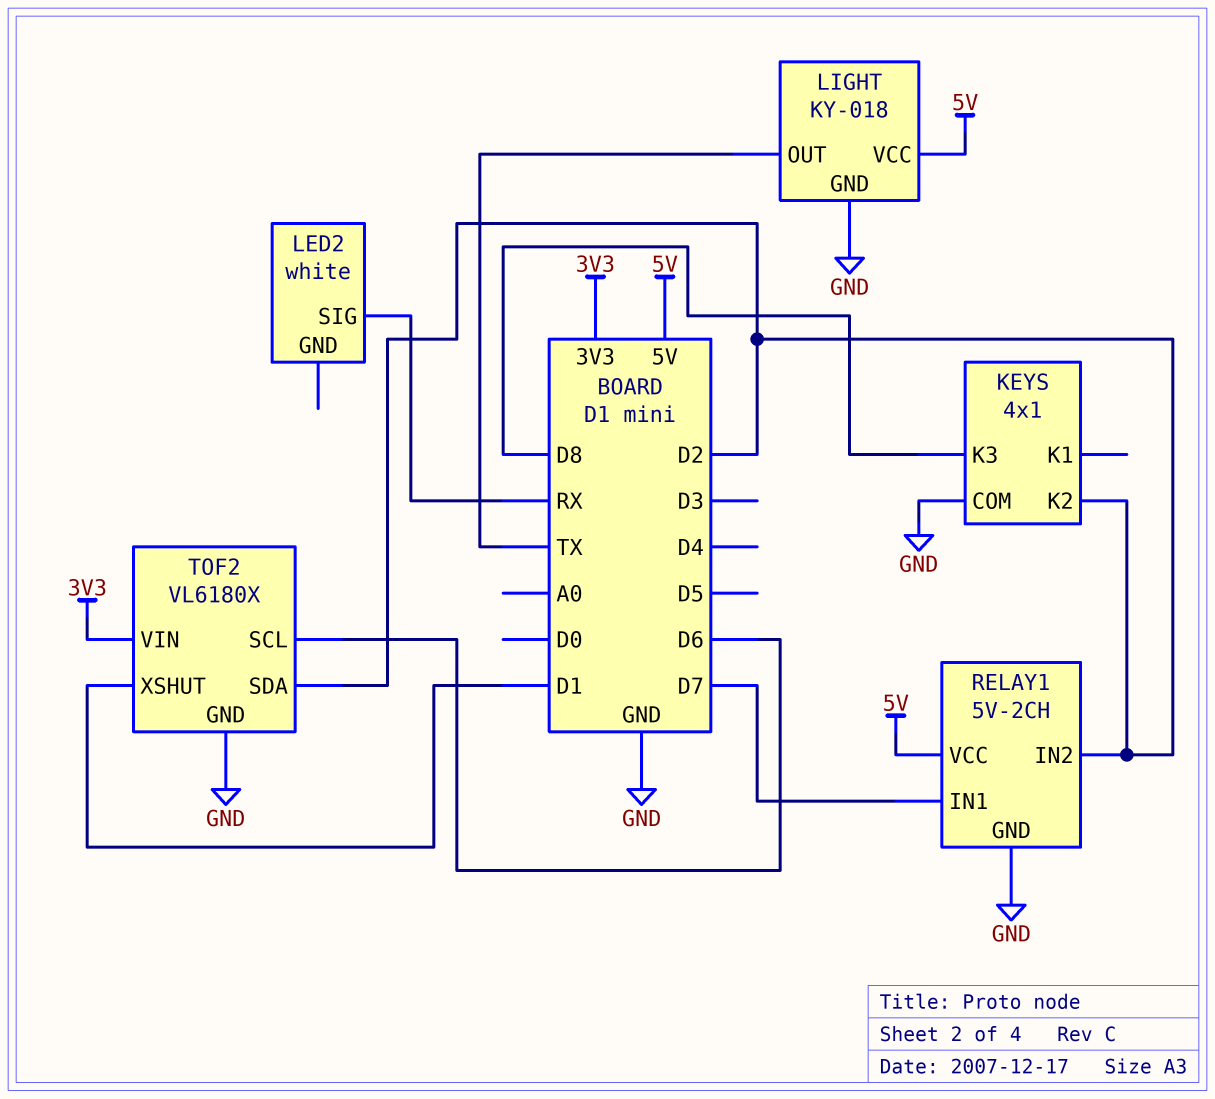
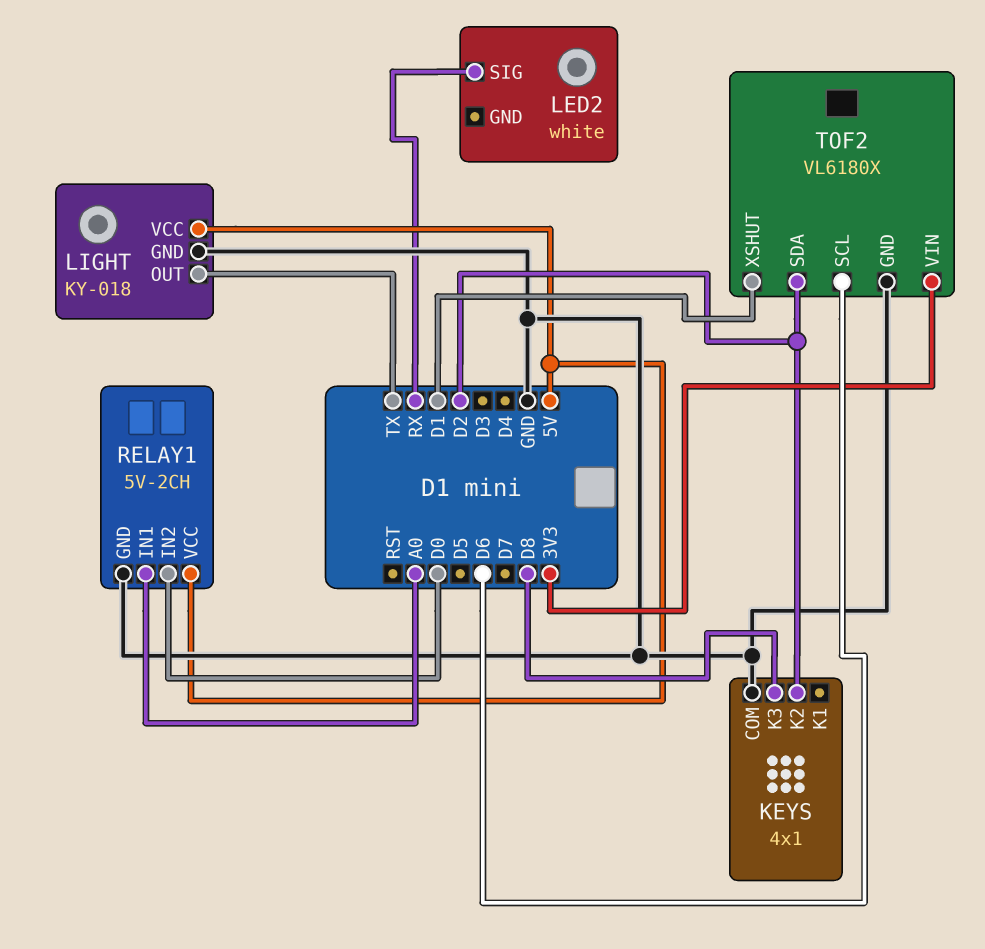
RELAY1 pin IN1: D7 -> A0
RELAY1 pin IN2: D2 -> D0

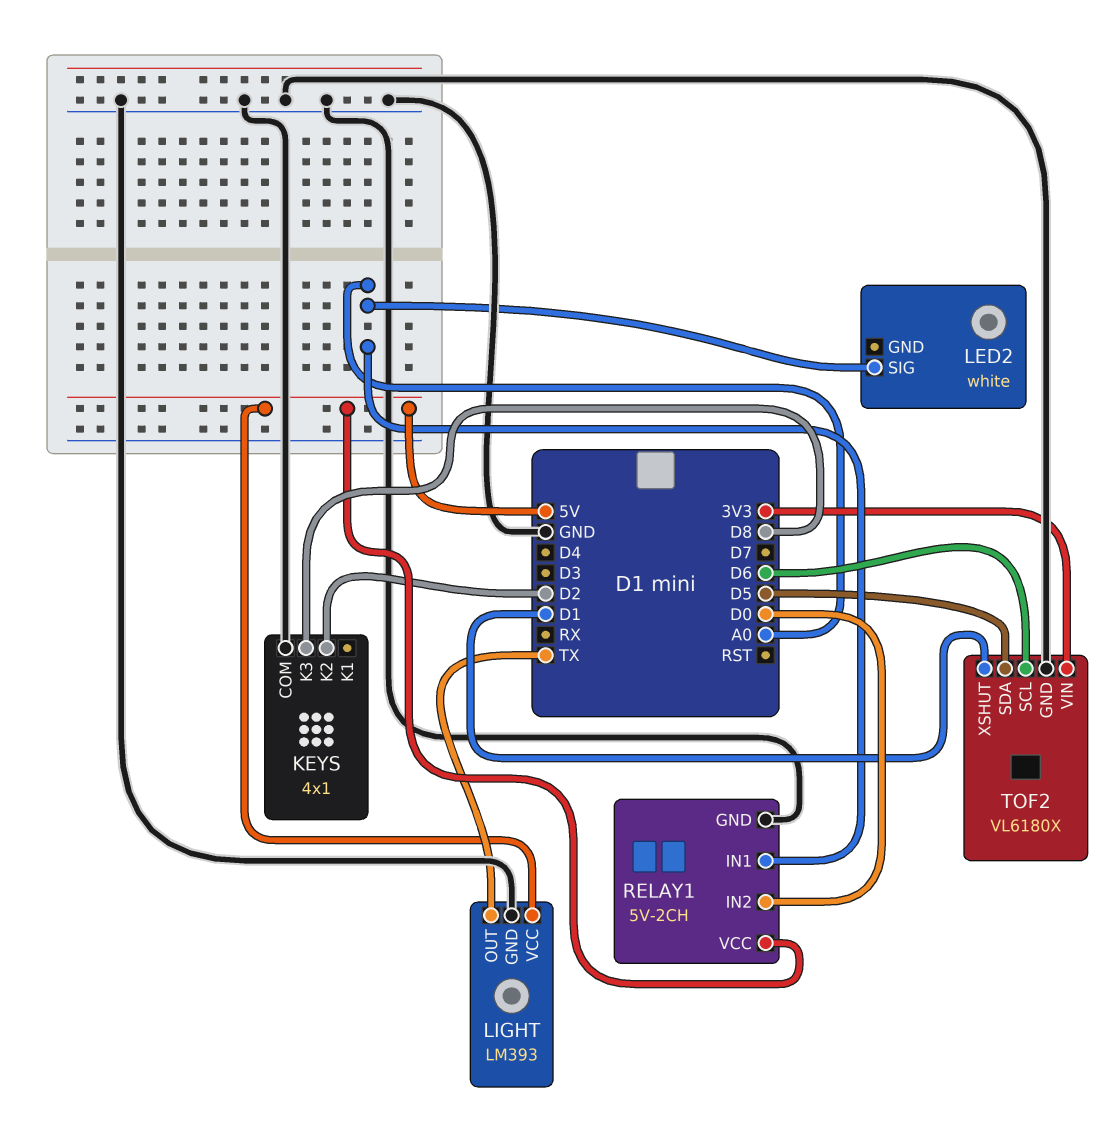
LED2 pin SIG: RX -> A0
LIGHT: KY-018 -> LM393
TOF2 pin SDA: D2 -> D5

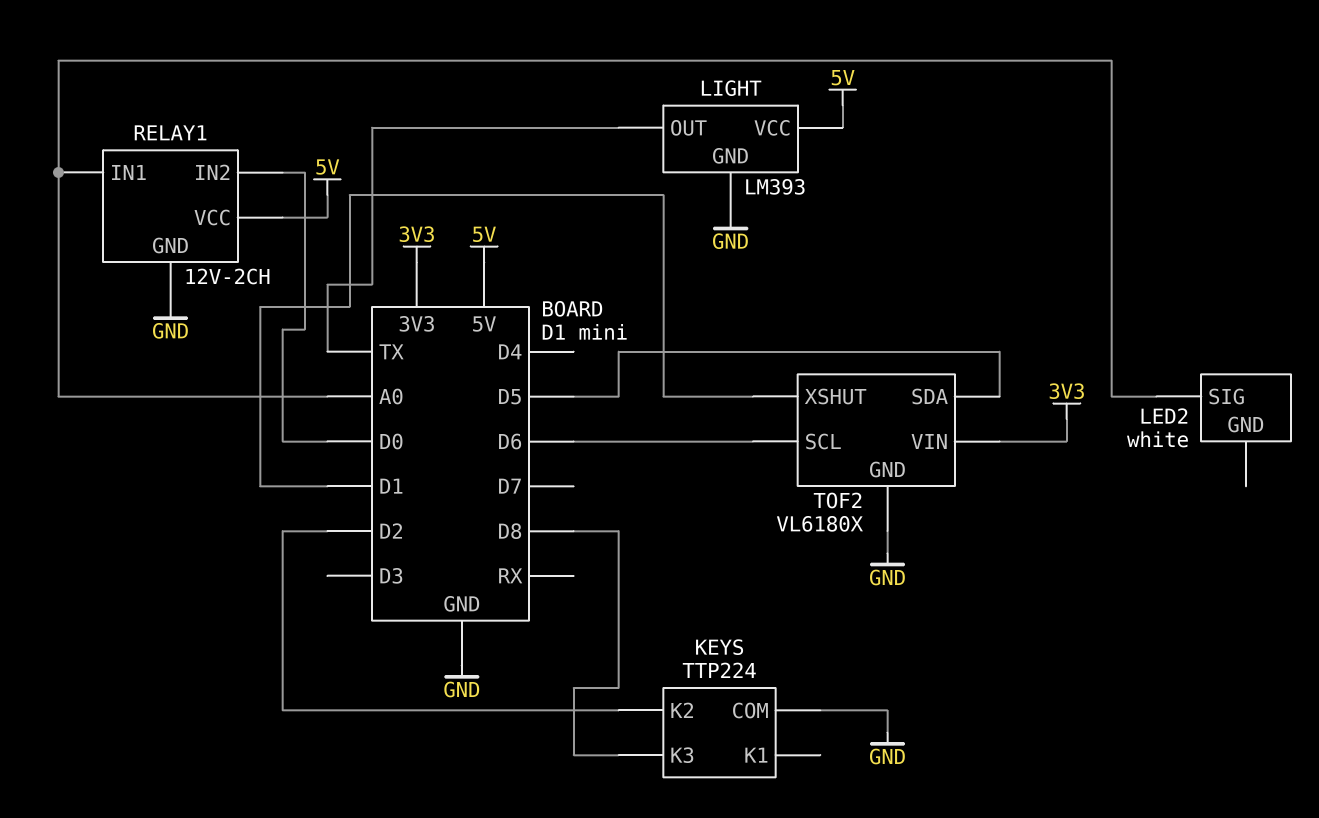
KEYS: 4x1 -> TTP224
RELAY1: 5V-2CH -> 12V-2CH

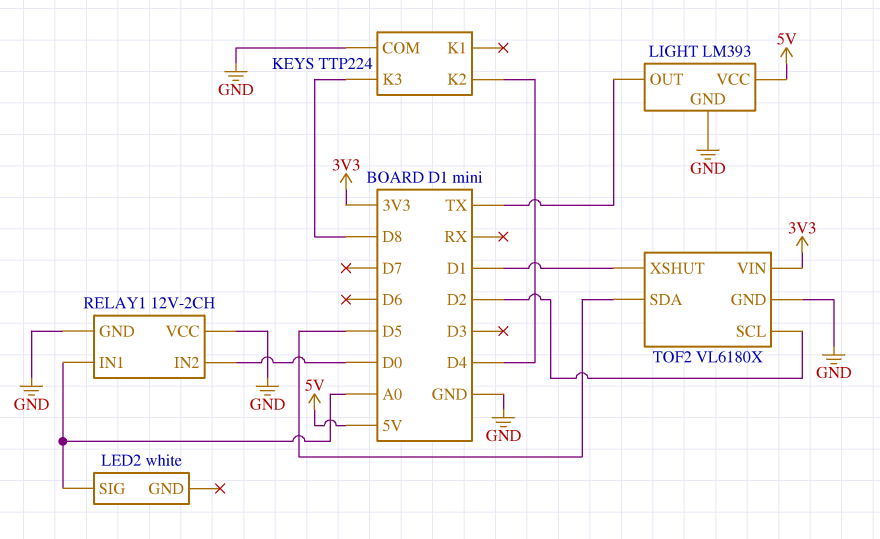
KEYS pin K2: D2 -> D4
RELAY1 pin VCC: 5V -> GND
TOF2 pin SCL: D6 -> D2

